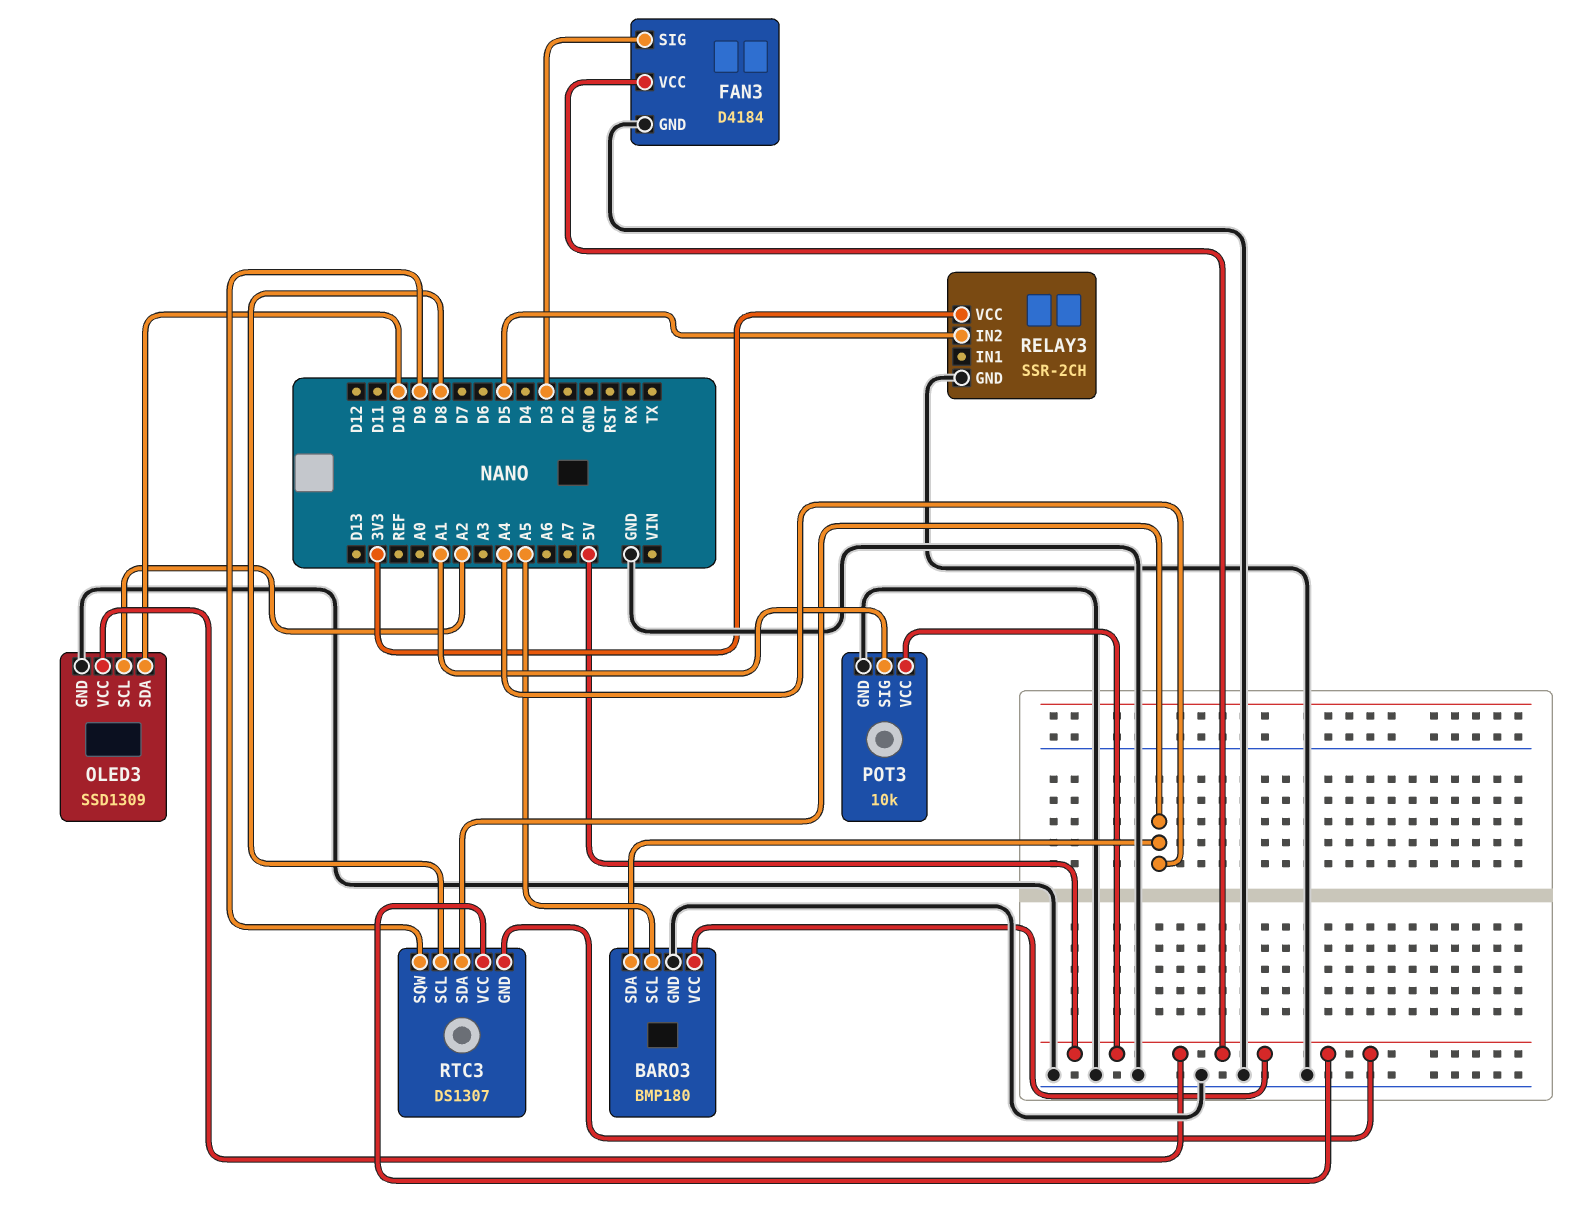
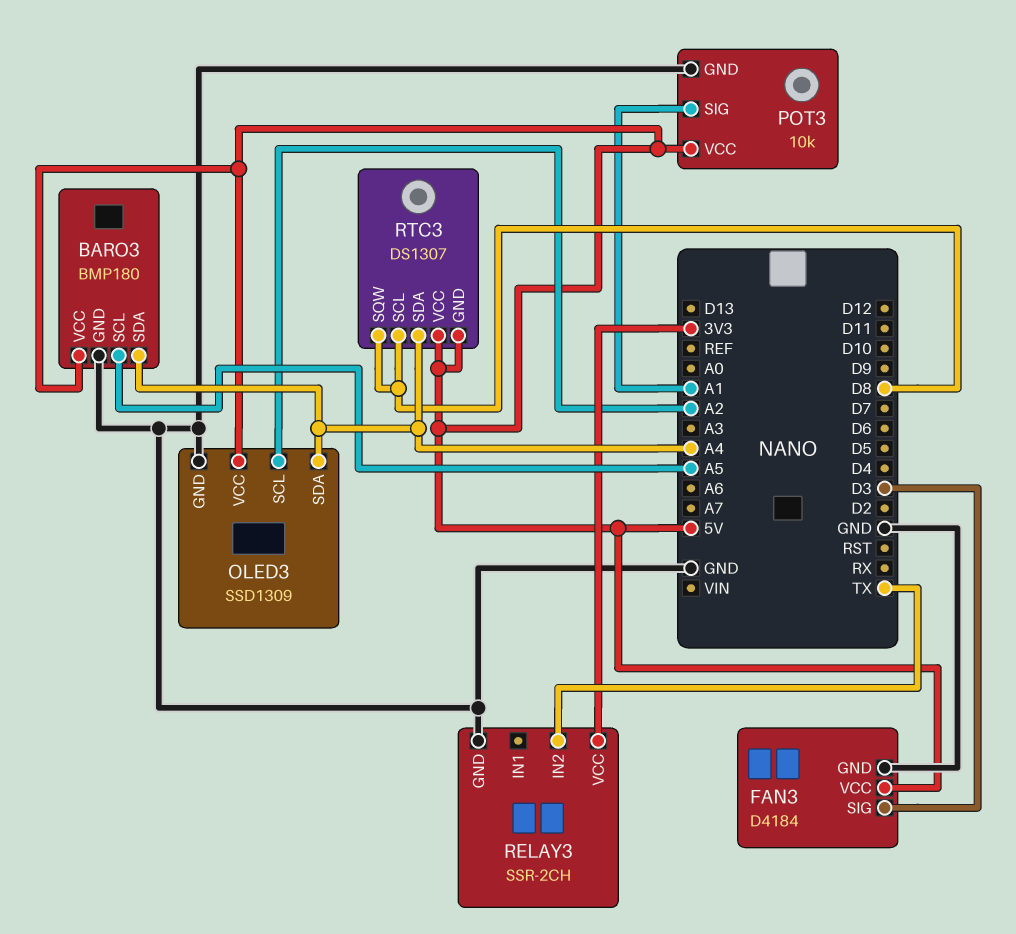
OLED3 pin SDA: D10 -> A4
RELAY3 pin IN2: D5 -> TX
RTC3 pin SQW: D9 -> D8

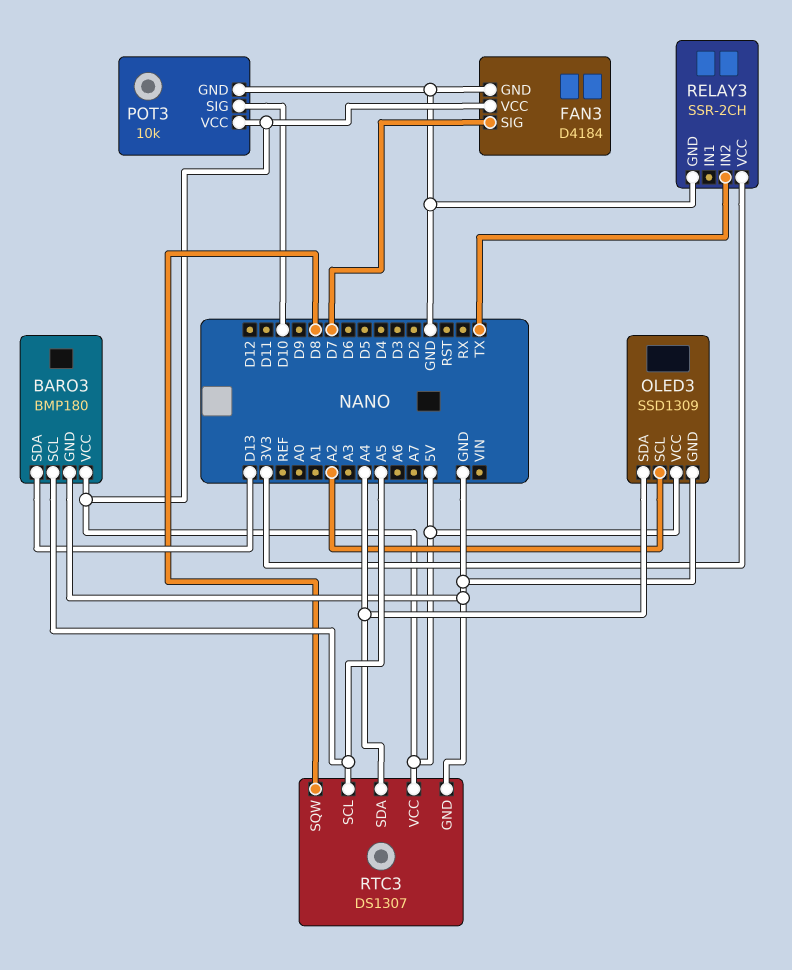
BARO3 pin SDA: A4 -> D13
FAN3 pin SIG: D3 -> D7
POT3 pin SIG: A1 -> D10
RTC3 pin GND: 5V -> GND
RTC3 pin SCL: D8 -> A5

